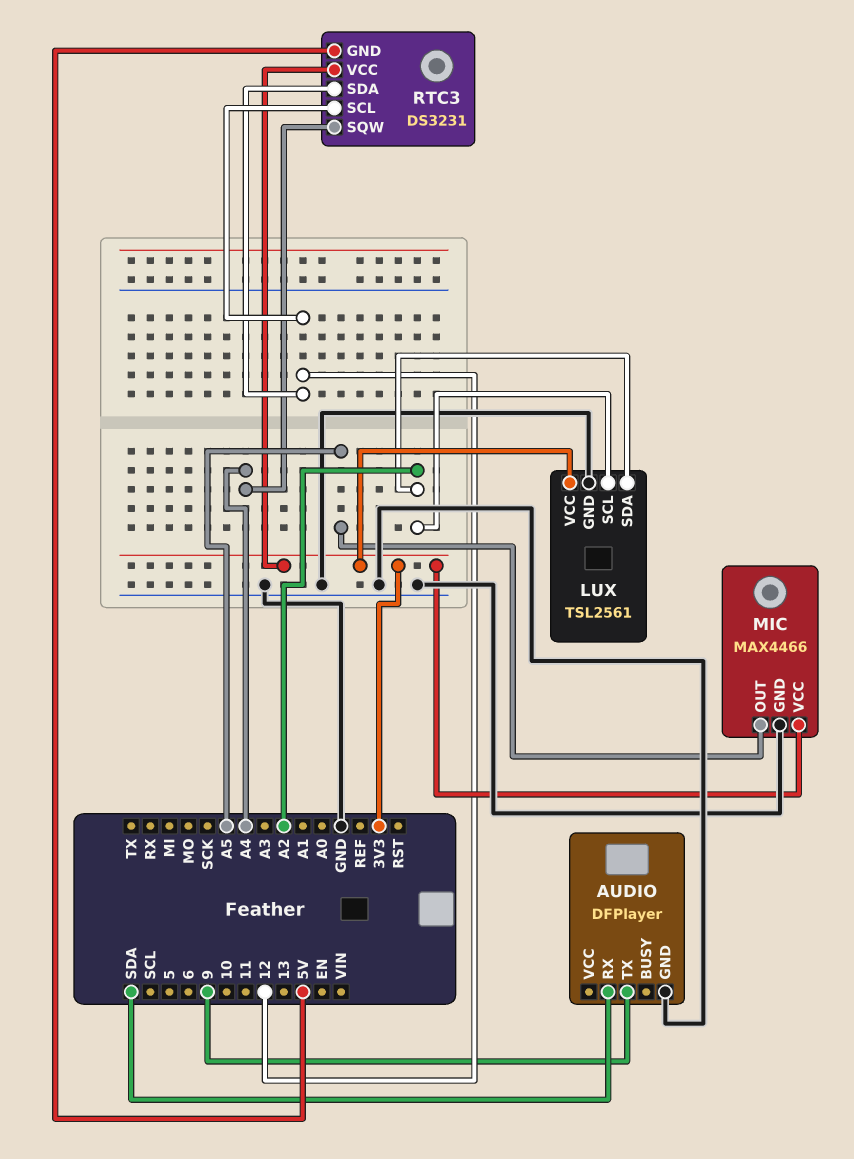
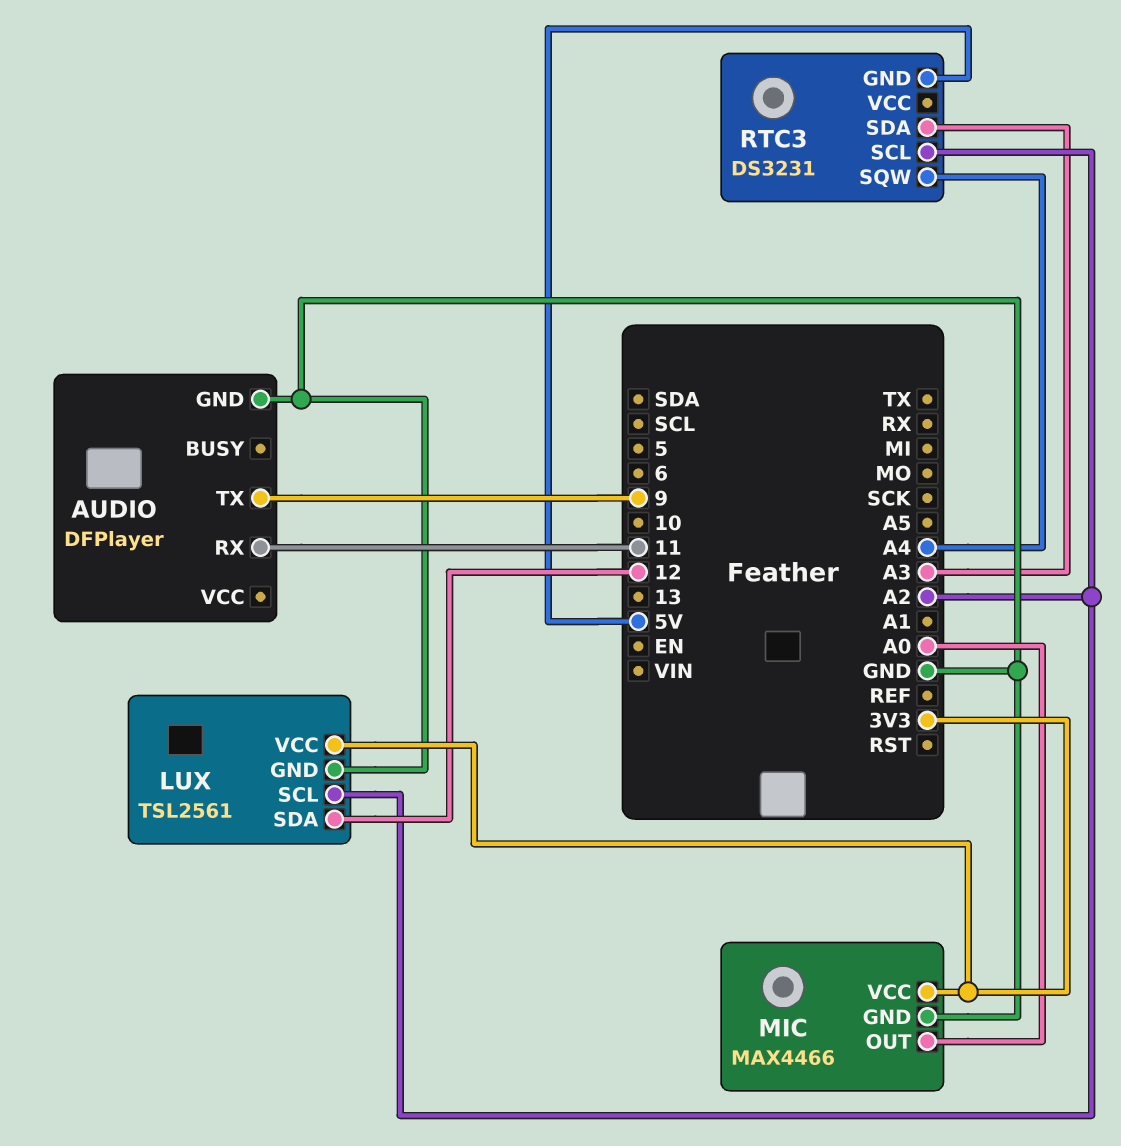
AUDIO pin RX: SDA -> 11
LUX pin SDA: A2 -> 12
MIC pin OUT: A5 -> A0
RTC3 pin SCL: 12 -> A2
RTC3 pin SDA: 12 -> A3
RTC3 pin VCC: 3V3 -> none

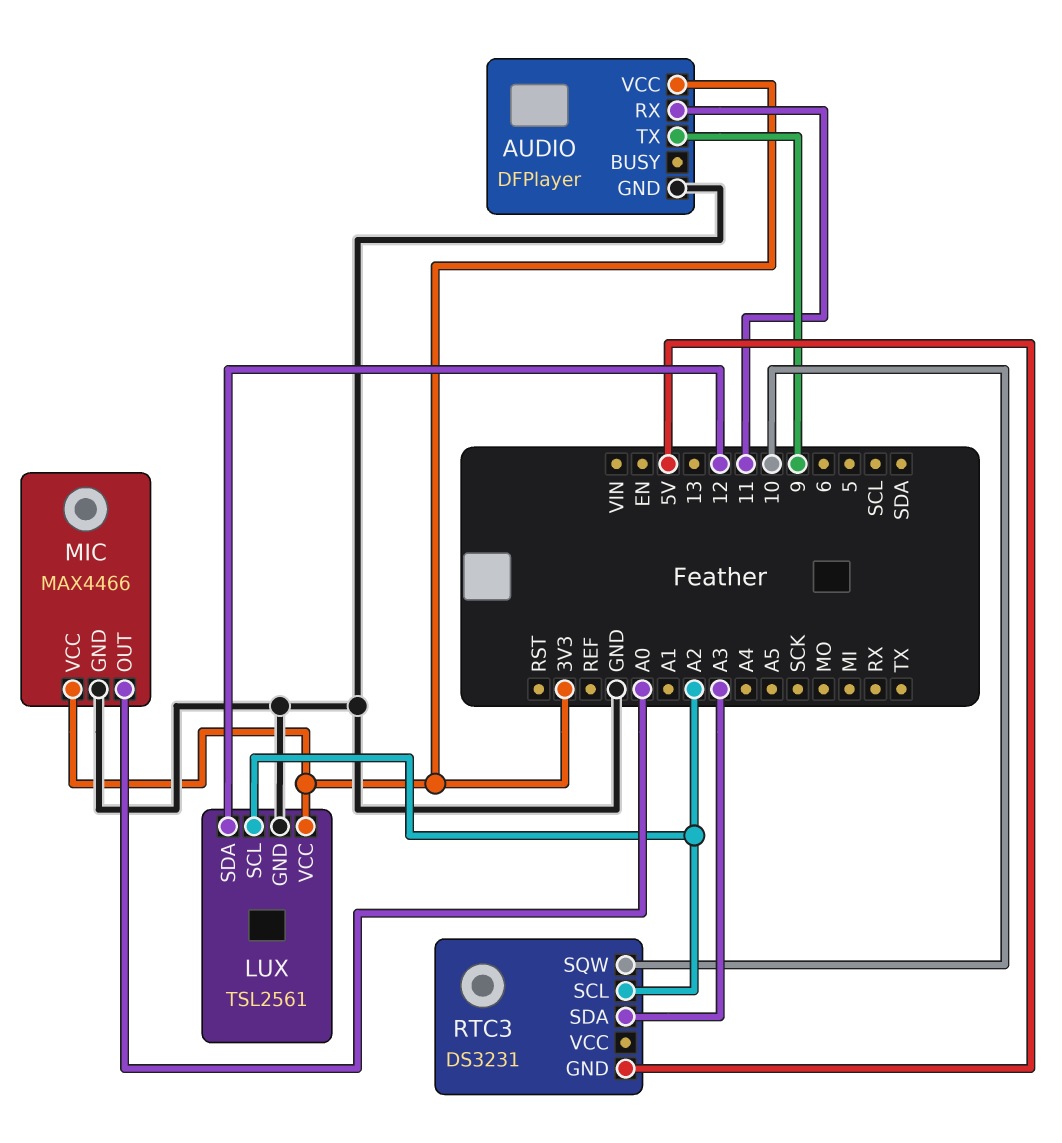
AUDIO pin VCC: none -> 3V3
RTC3 pin SQW: A4 -> 10

